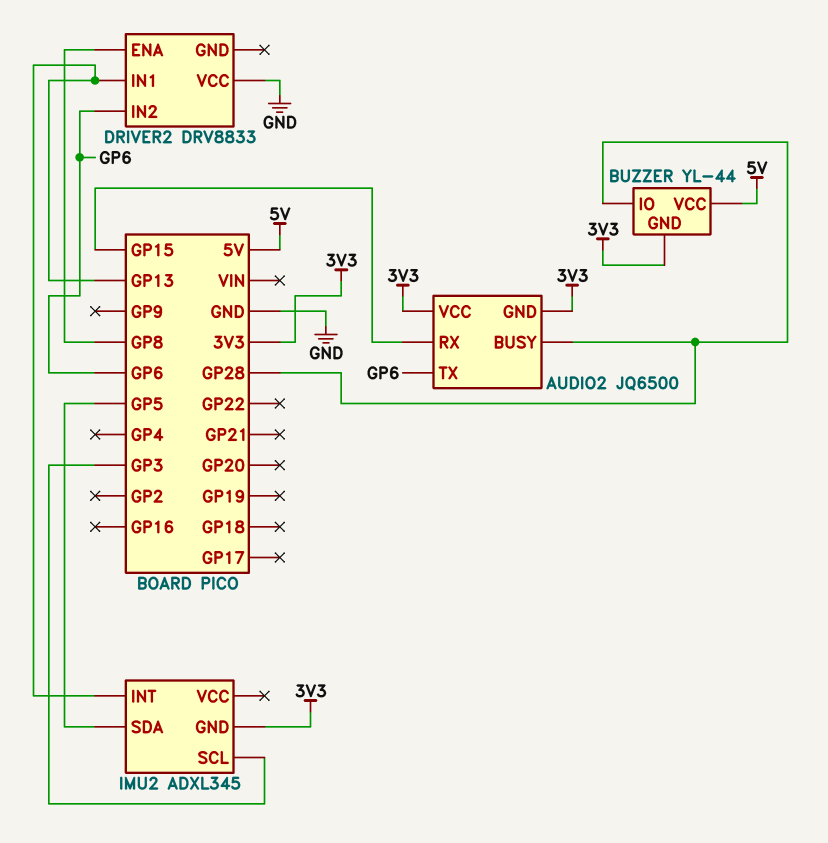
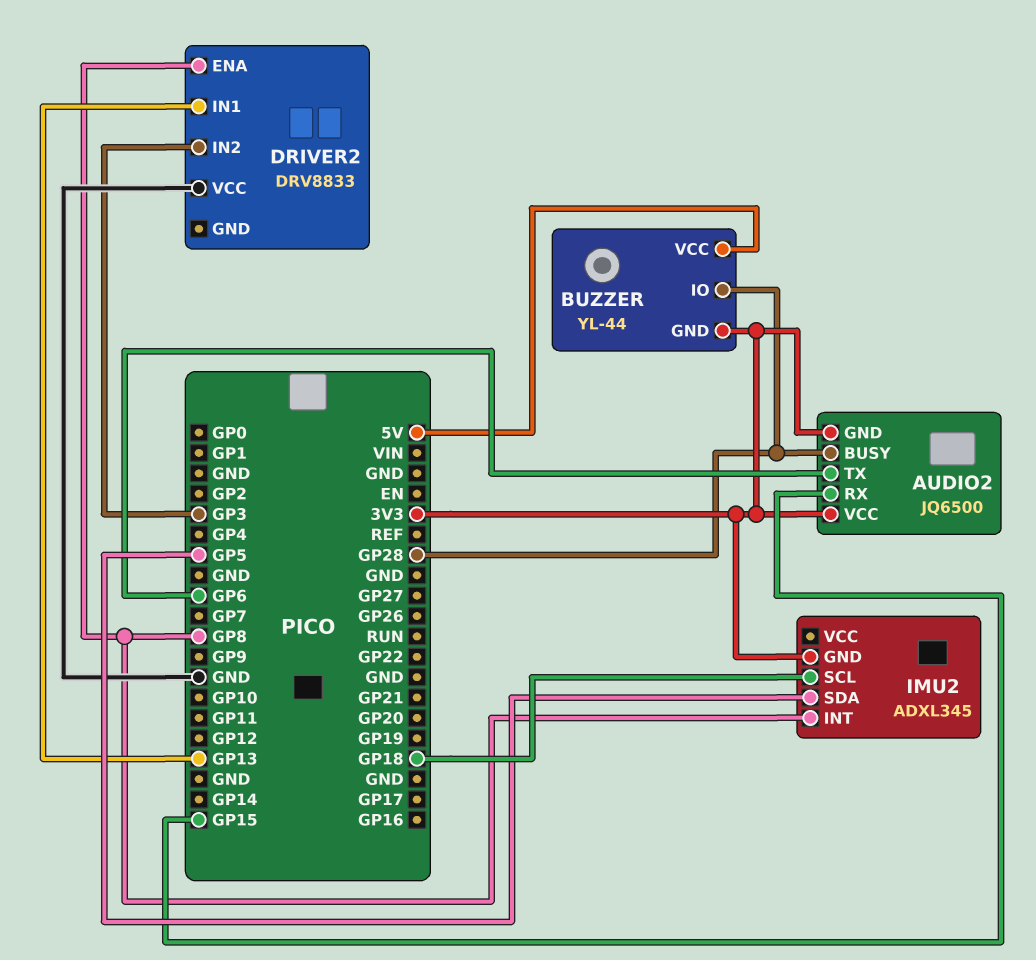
DRIVER2 pin IN2: GP6 -> GP3
IMU2 pin INT: GP13 -> GP8
IMU2 pin SCL: GP3 -> GP18

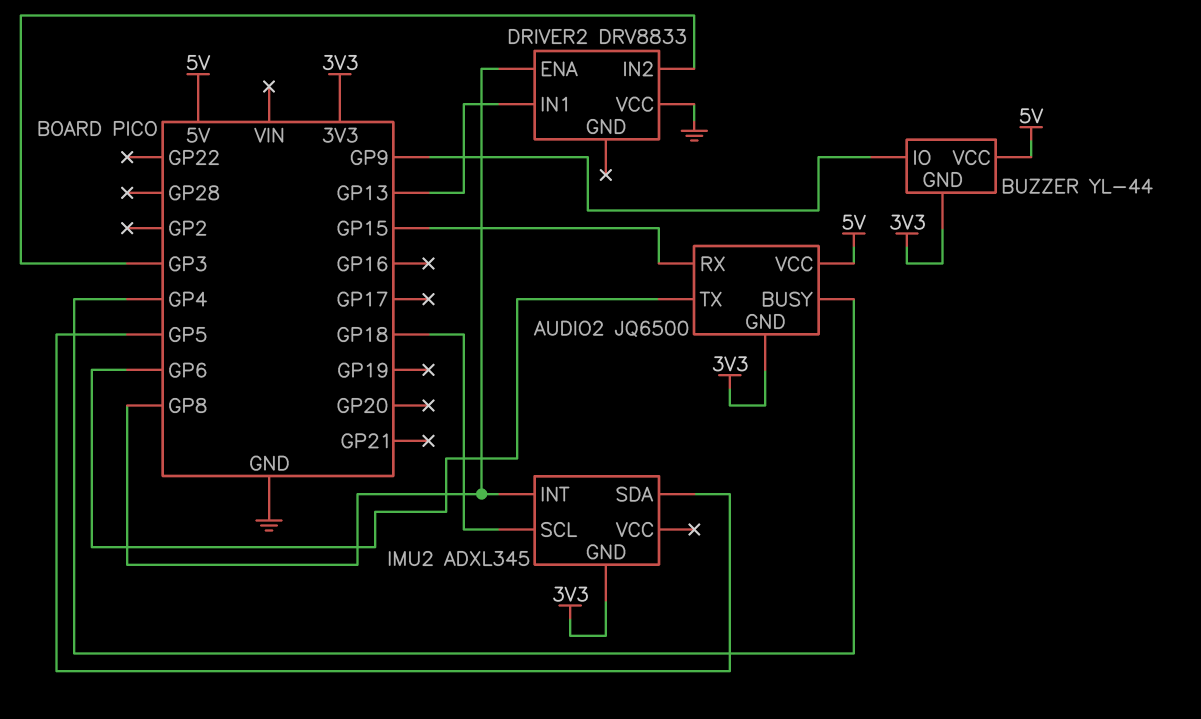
AUDIO2 pin BUSY: GP28 -> GP4
AUDIO2 pin VCC: 3V3 -> 5V
BUZZER pin IO: GP28 -> GP9

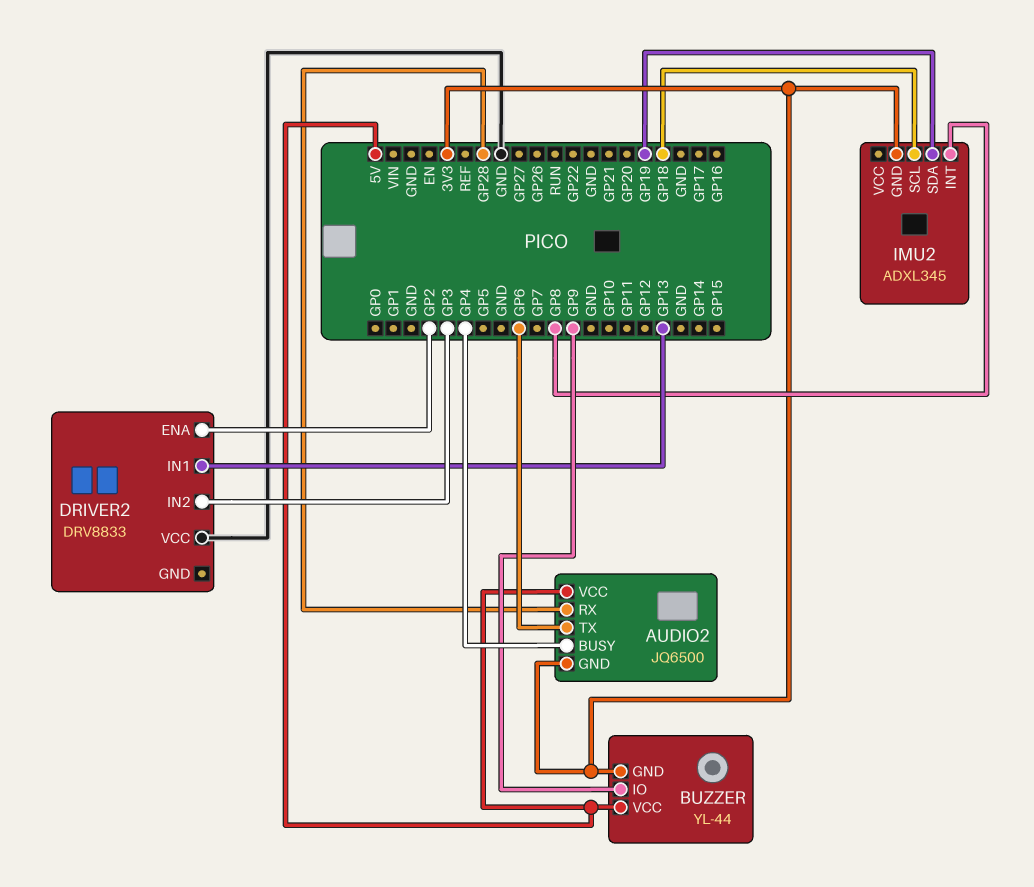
AUDIO2 pin RX: GP15 -> GP28
DRIVER2 pin ENA: GP8 -> GP2
IMU2 pin SDA: GP5 -> GP19

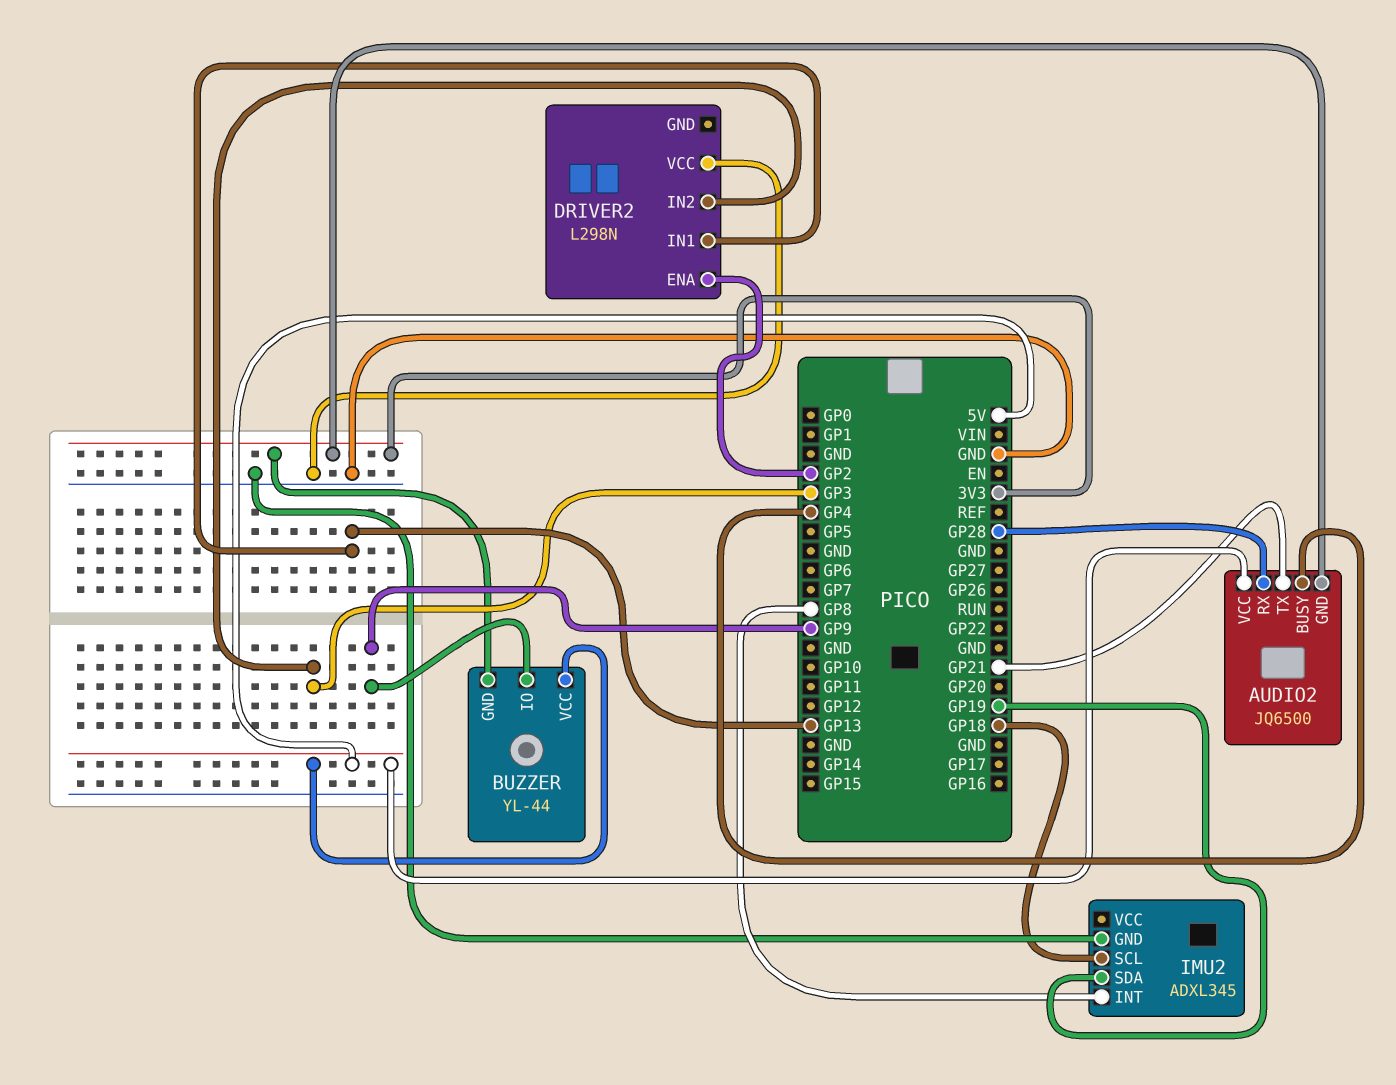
AUDIO2 pin TX: GP6 -> GP21
DRIVER2: DRV8833 -> L298N
IMU2 pin GND: 3V3 -> GND

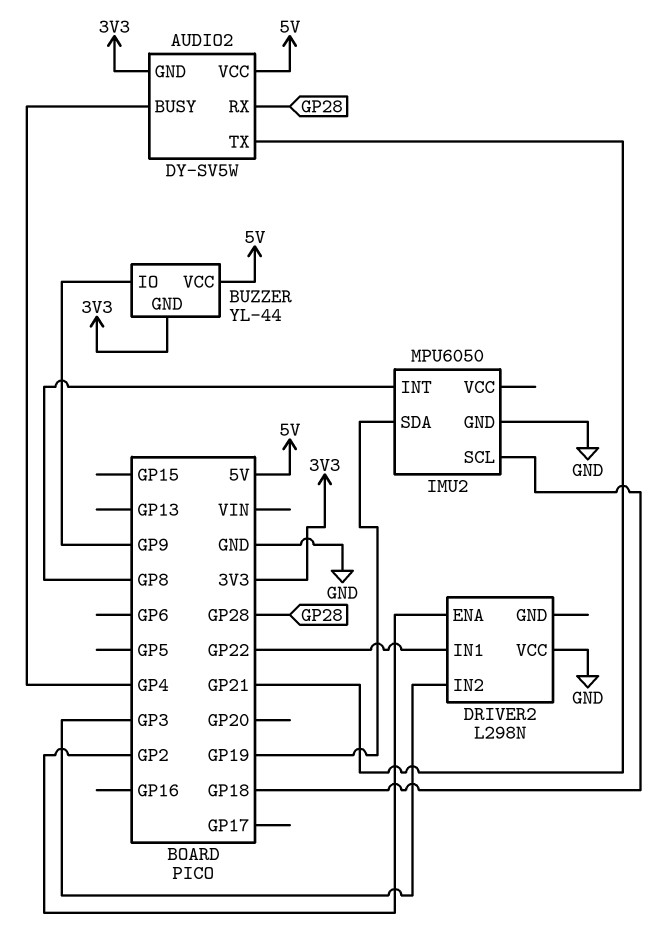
AUDIO2: JQ6500 -> DY-SV5W
DRIVER2 pin IN1: GP13 -> GP22
IMU2: ADXL345 -> MPU6050

